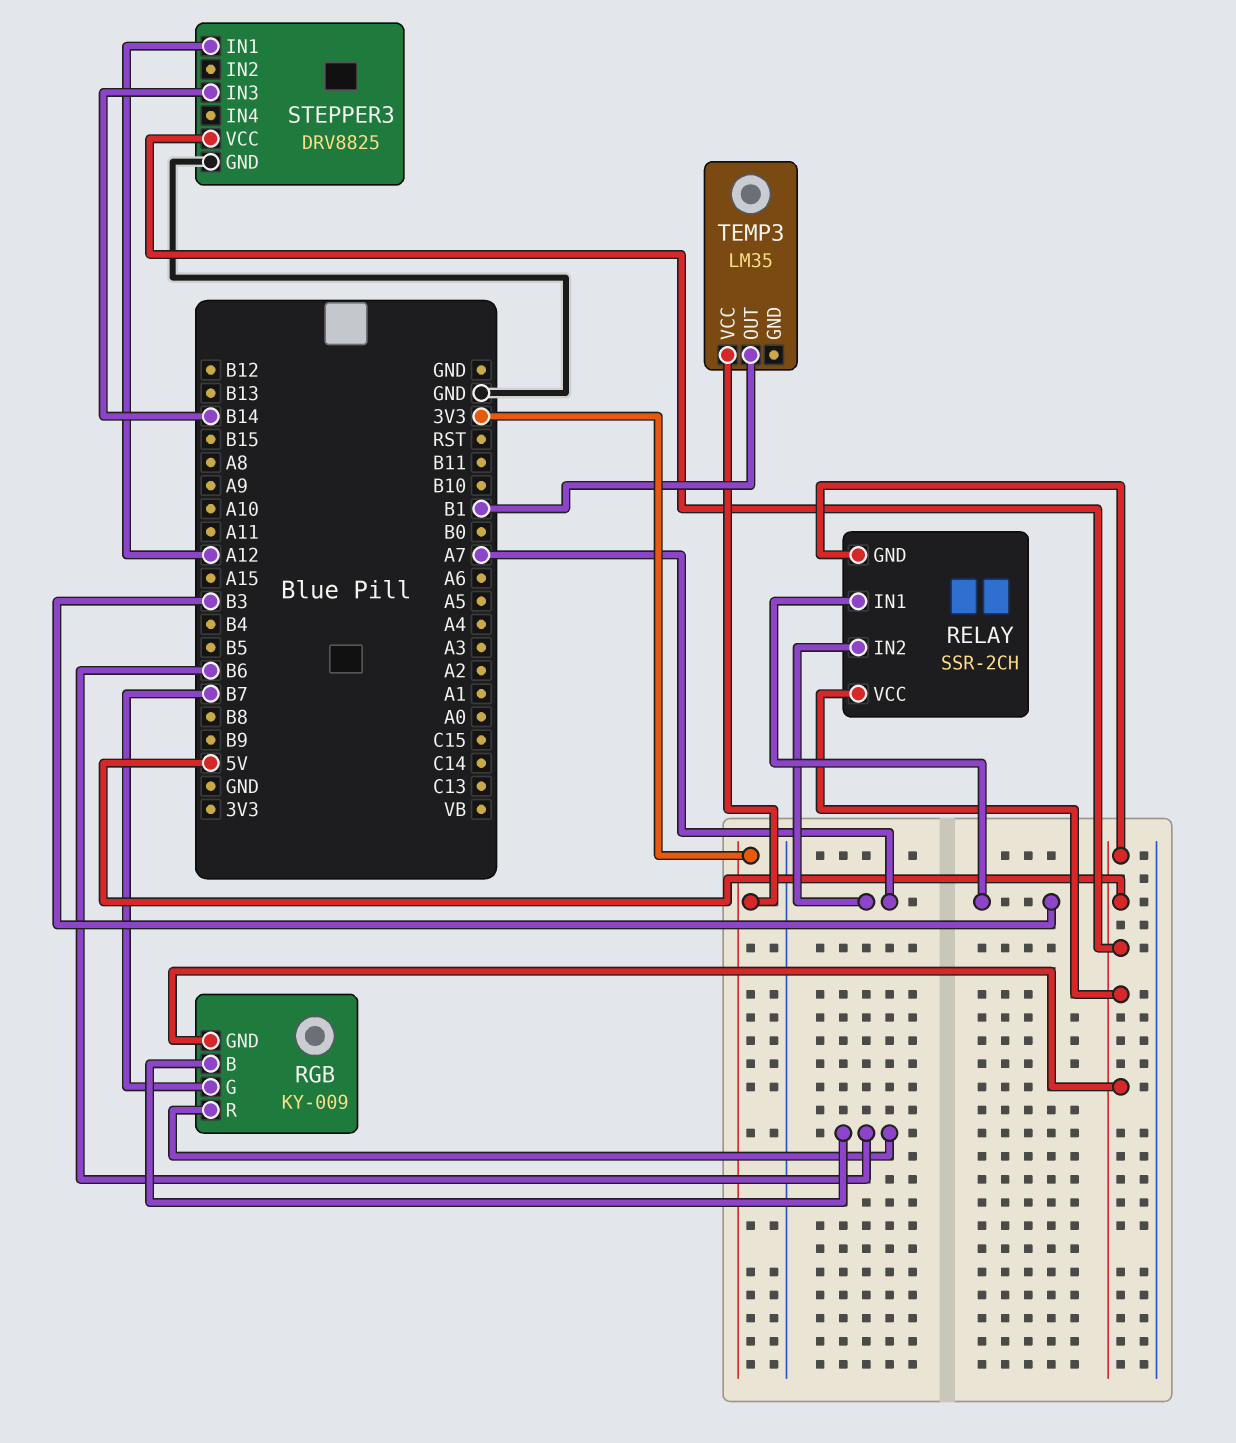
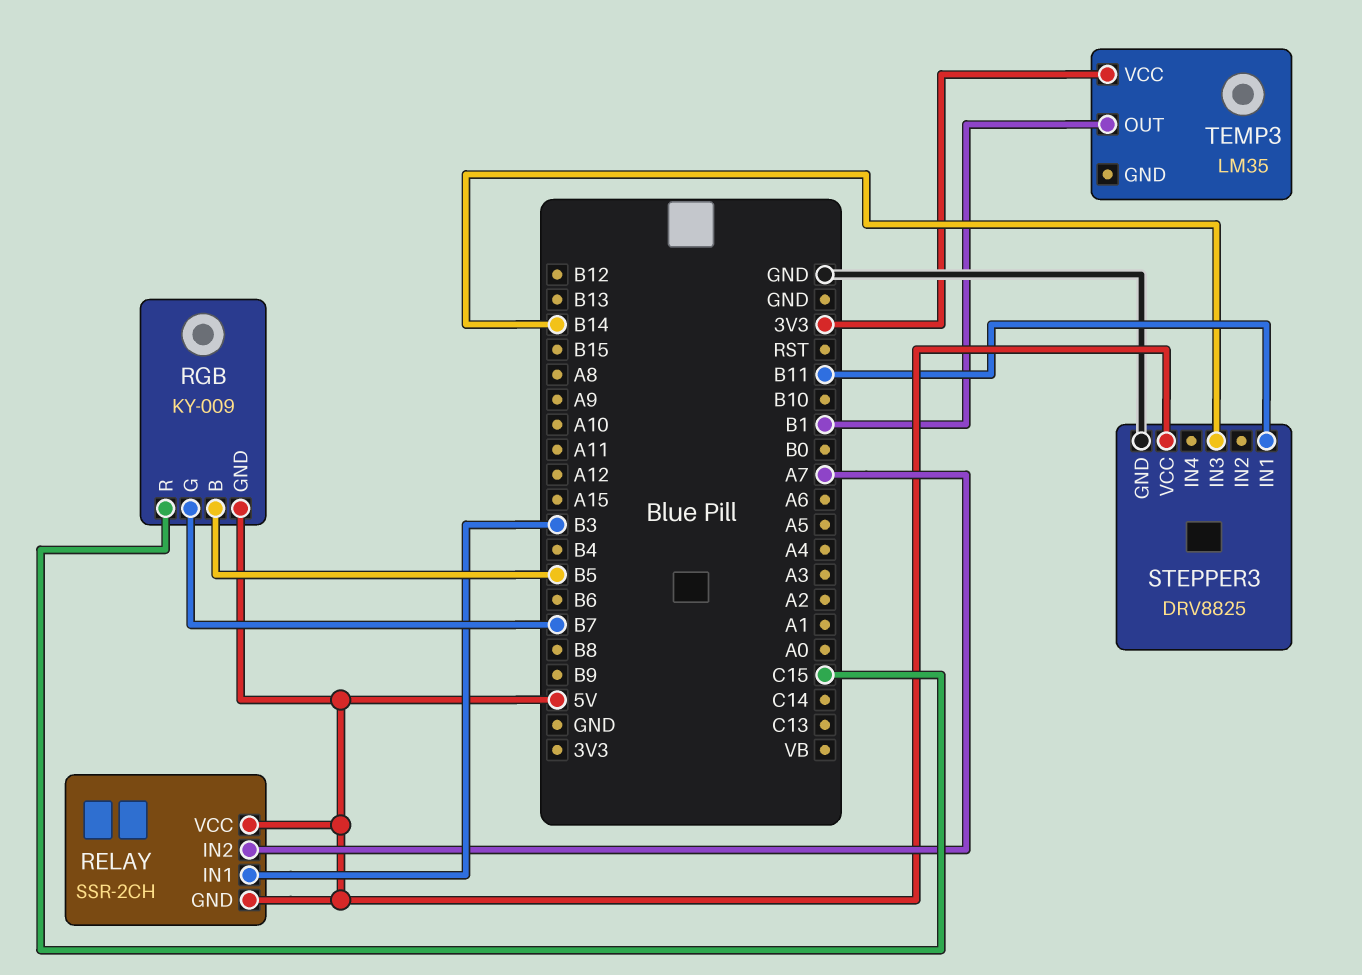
RGB pin B: B6 -> B5
RGB pin R: B6 -> C15
STEPPER3 pin IN1: A12 -> B11

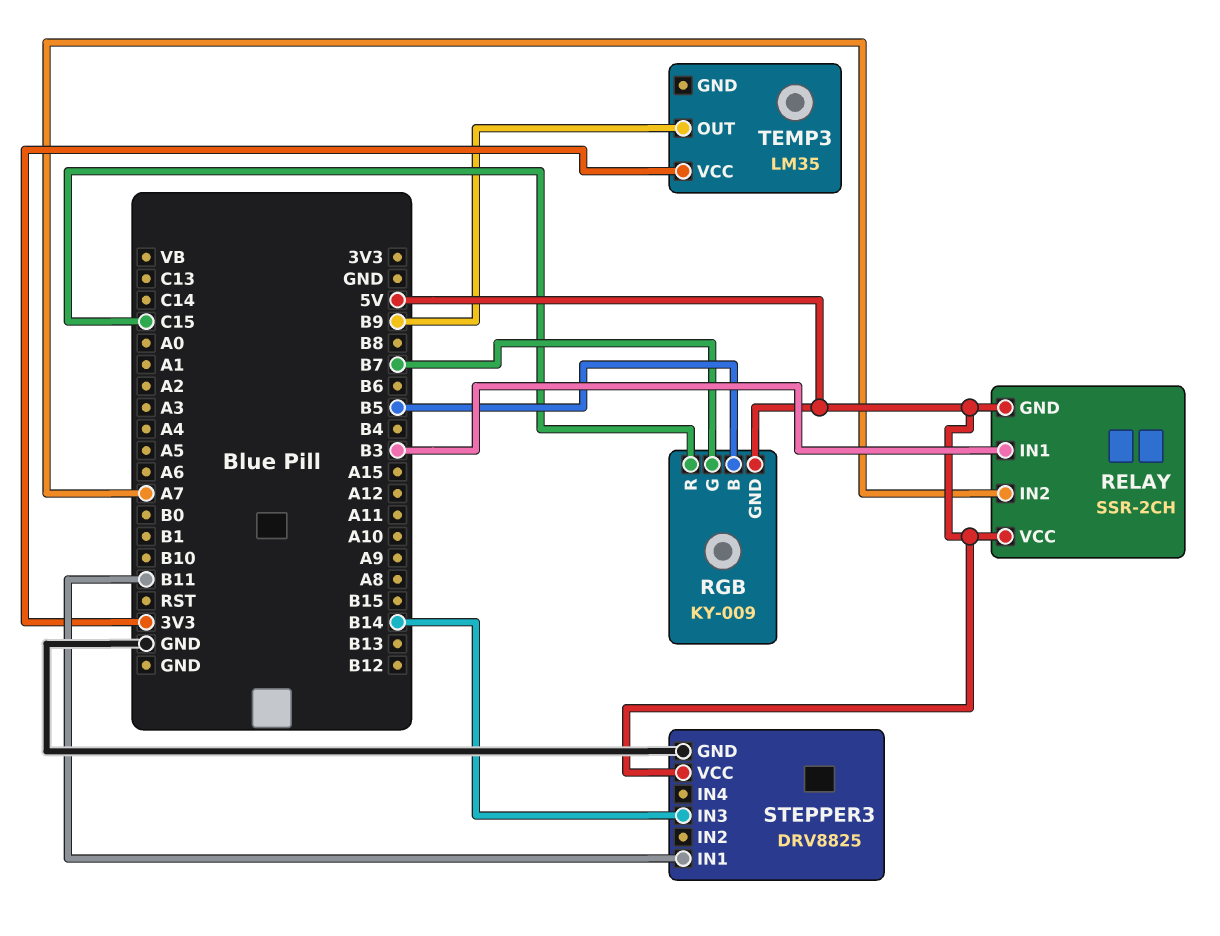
TEMP3 pin OUT: B1 -> B9

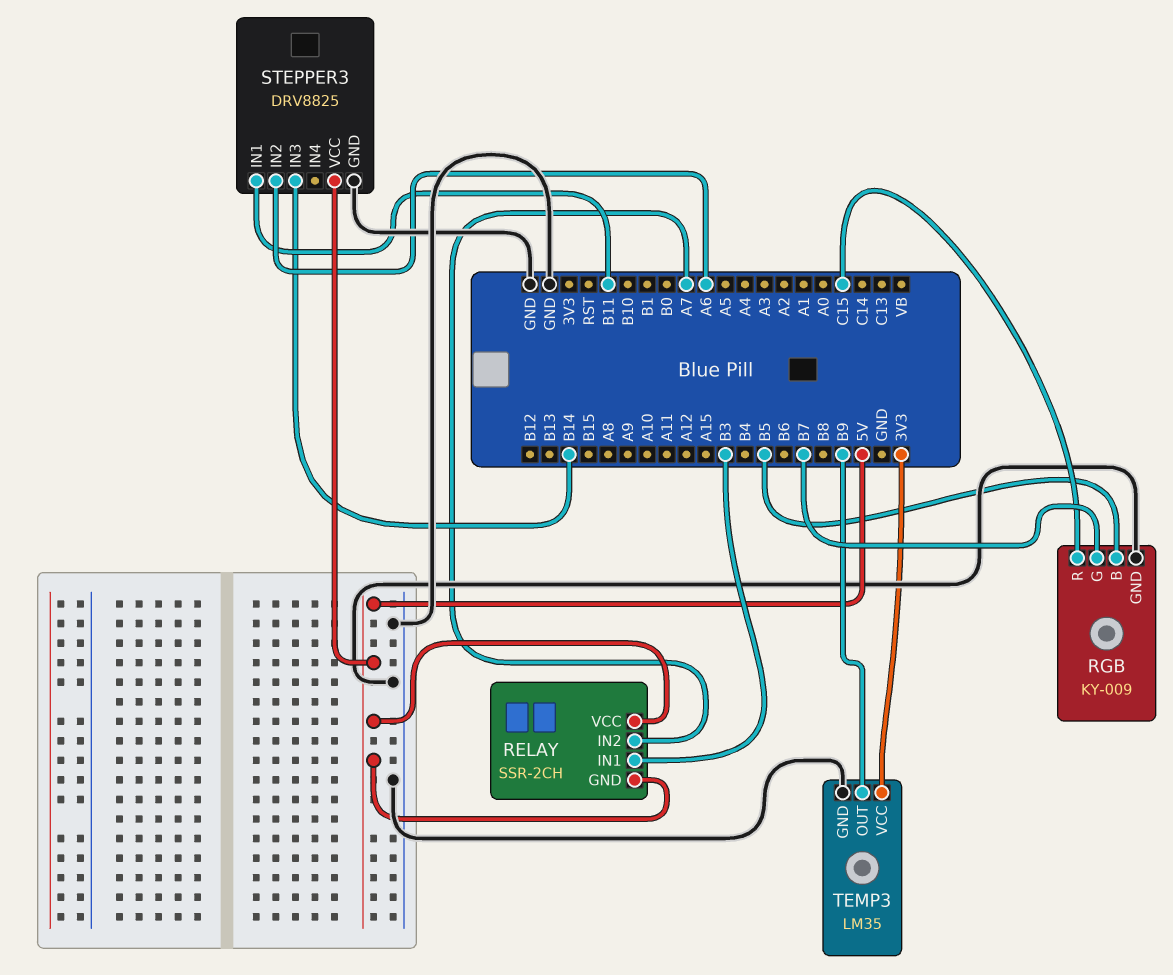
RGB pin GND: 5V -> GND
STEPPER3 pin IN2: none -> A6
TEMP3 pin GND: none -> GND

